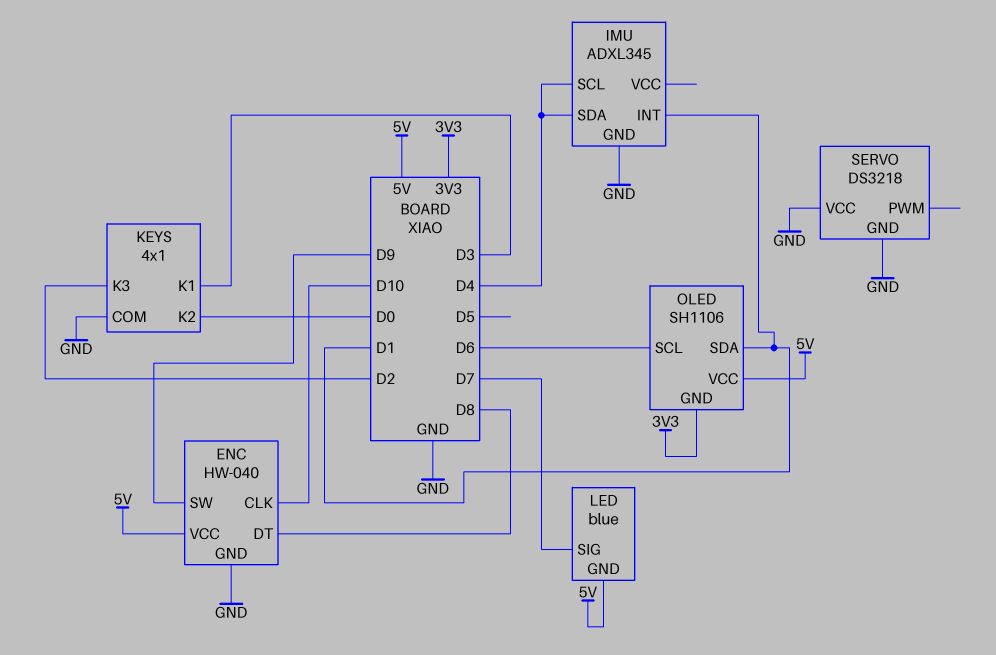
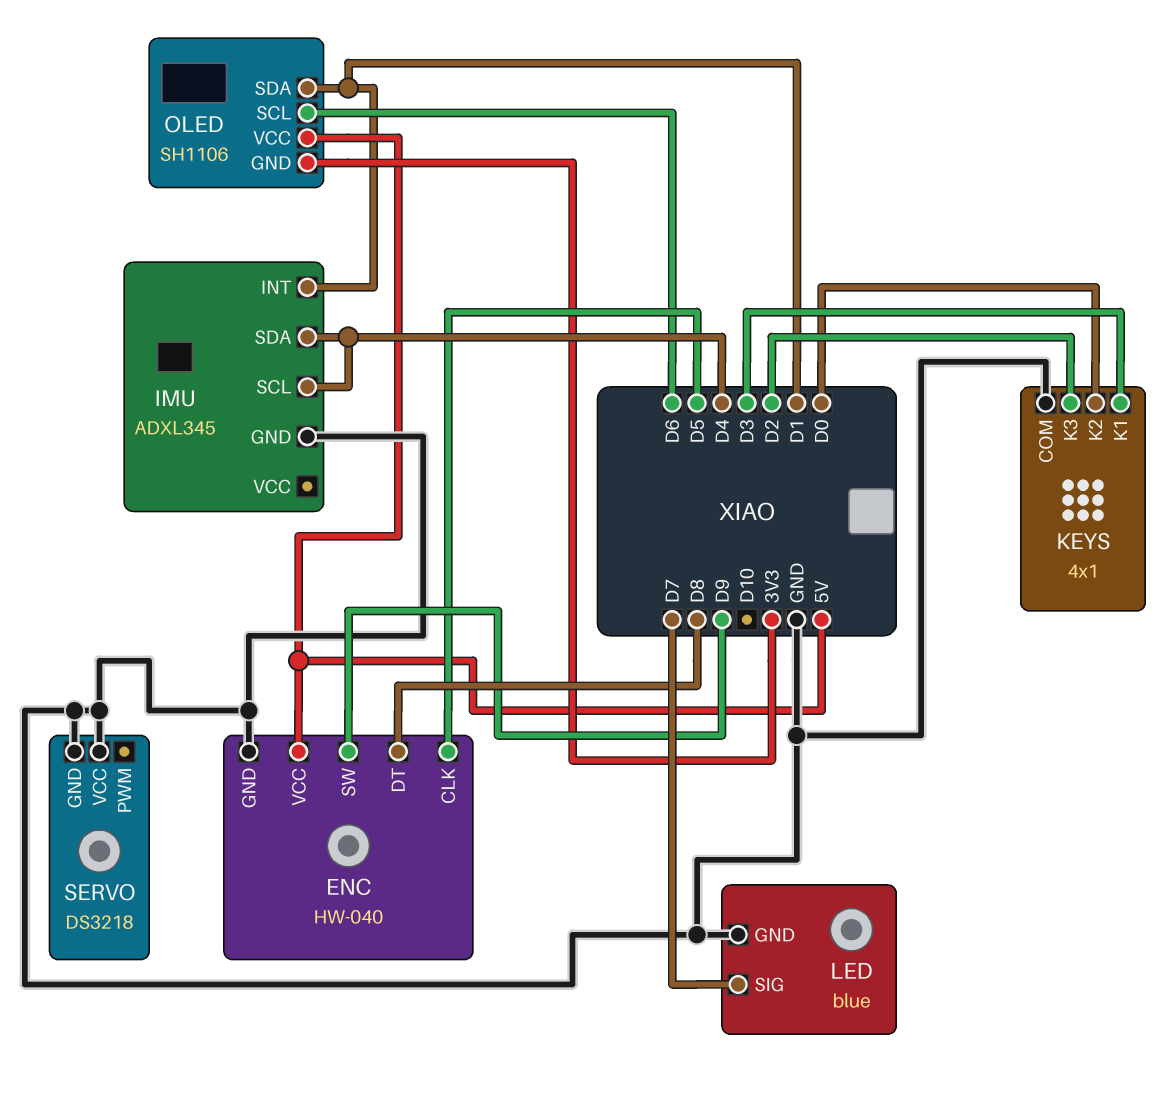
ENC pin CLK: D10 -> D5
LED pin GND: 5V -> GND

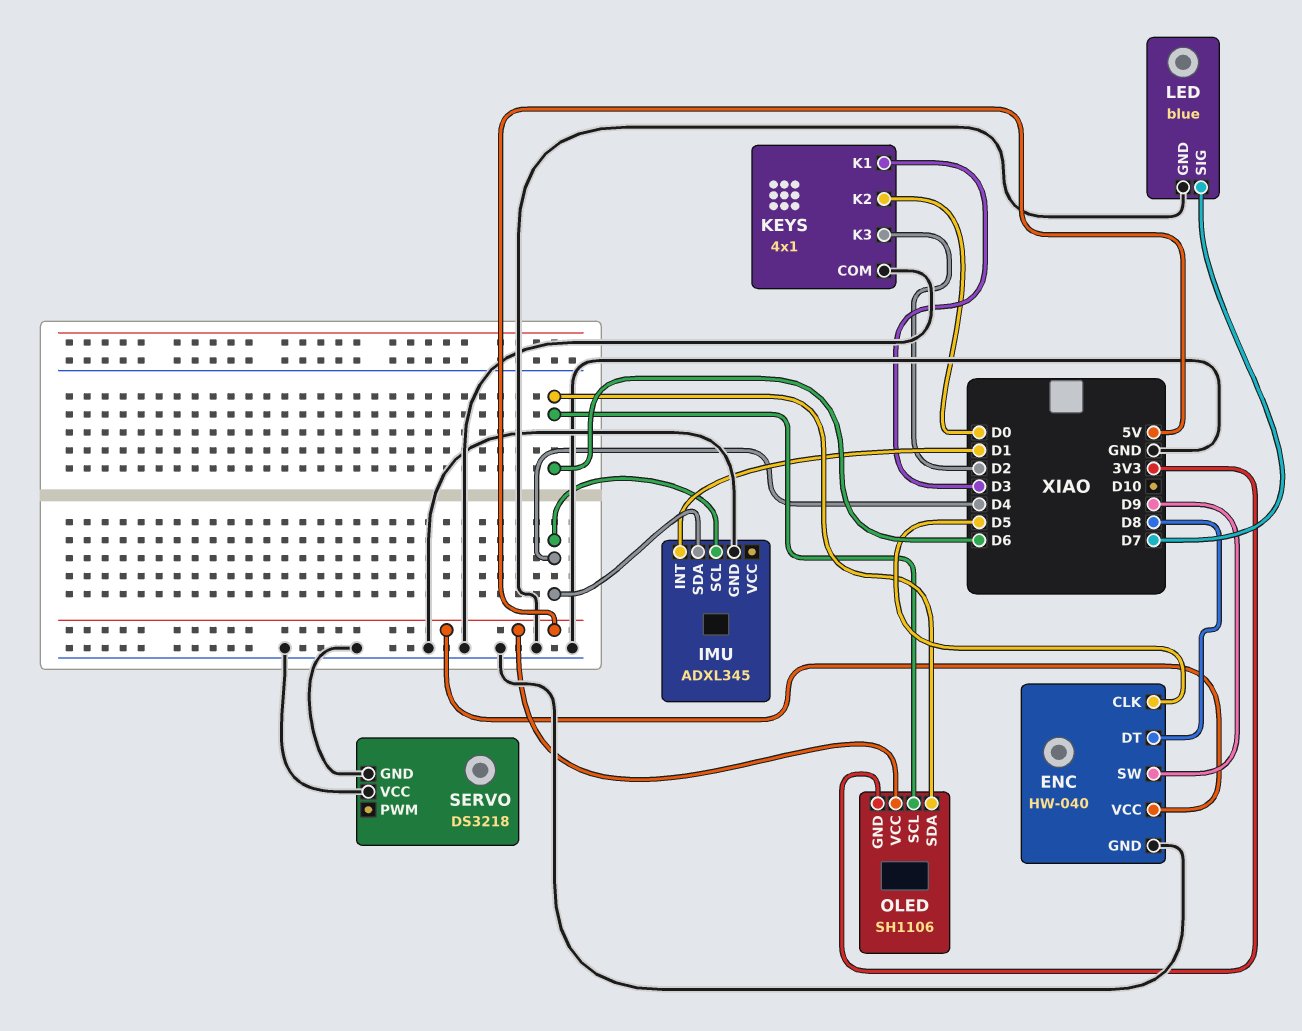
OLED pin SDA: D1 -> D6

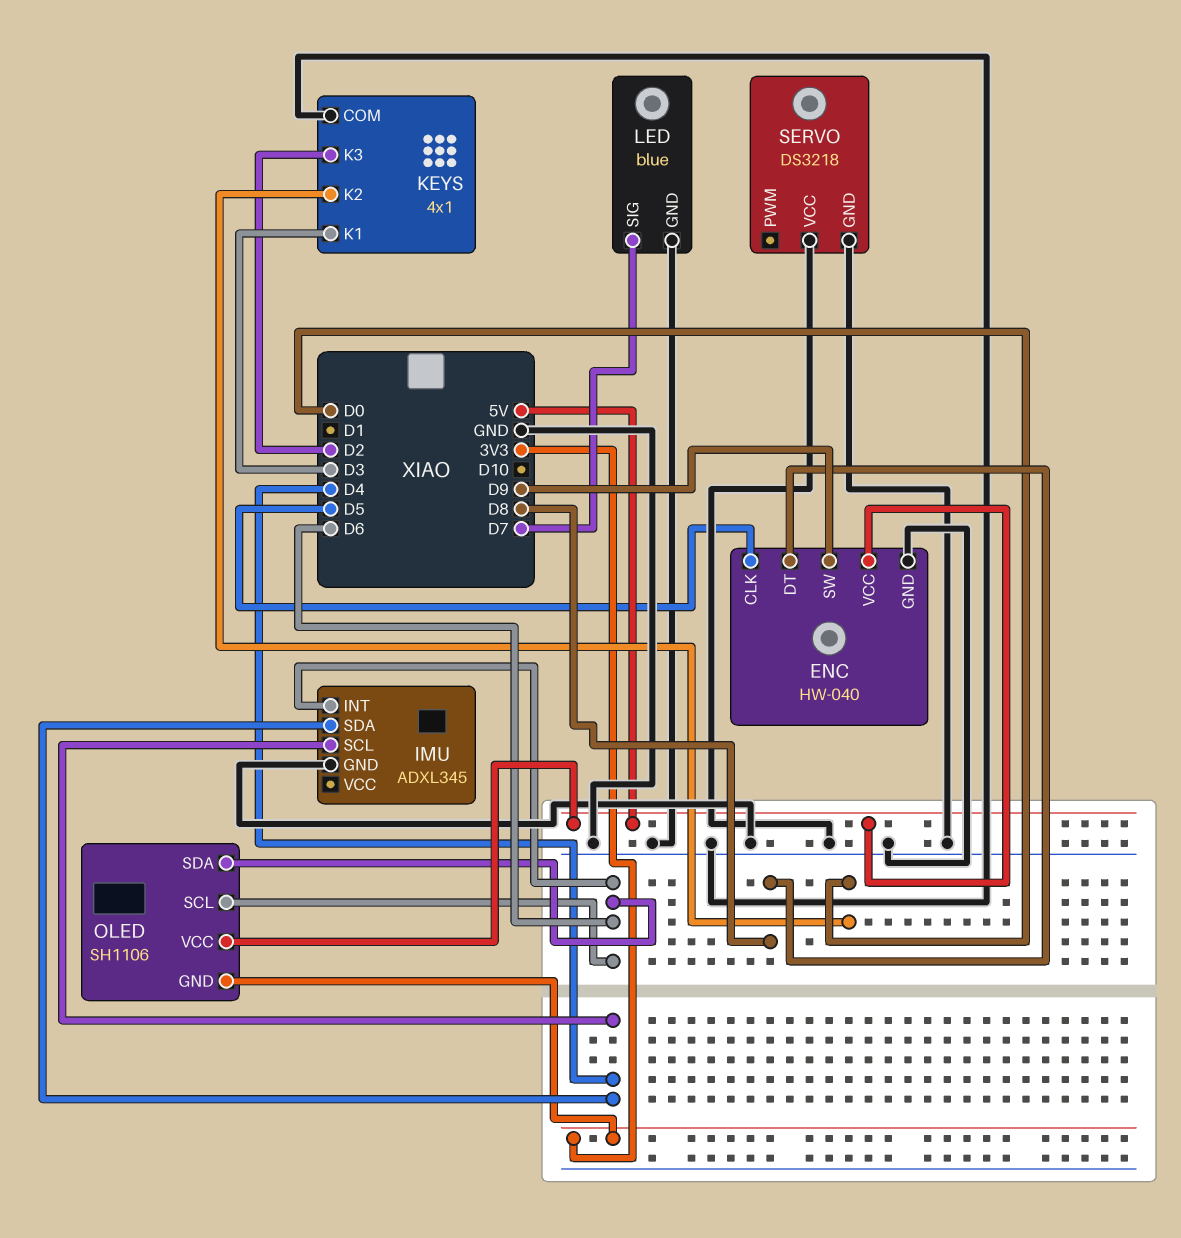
IMU pin INT: D1 -> D6

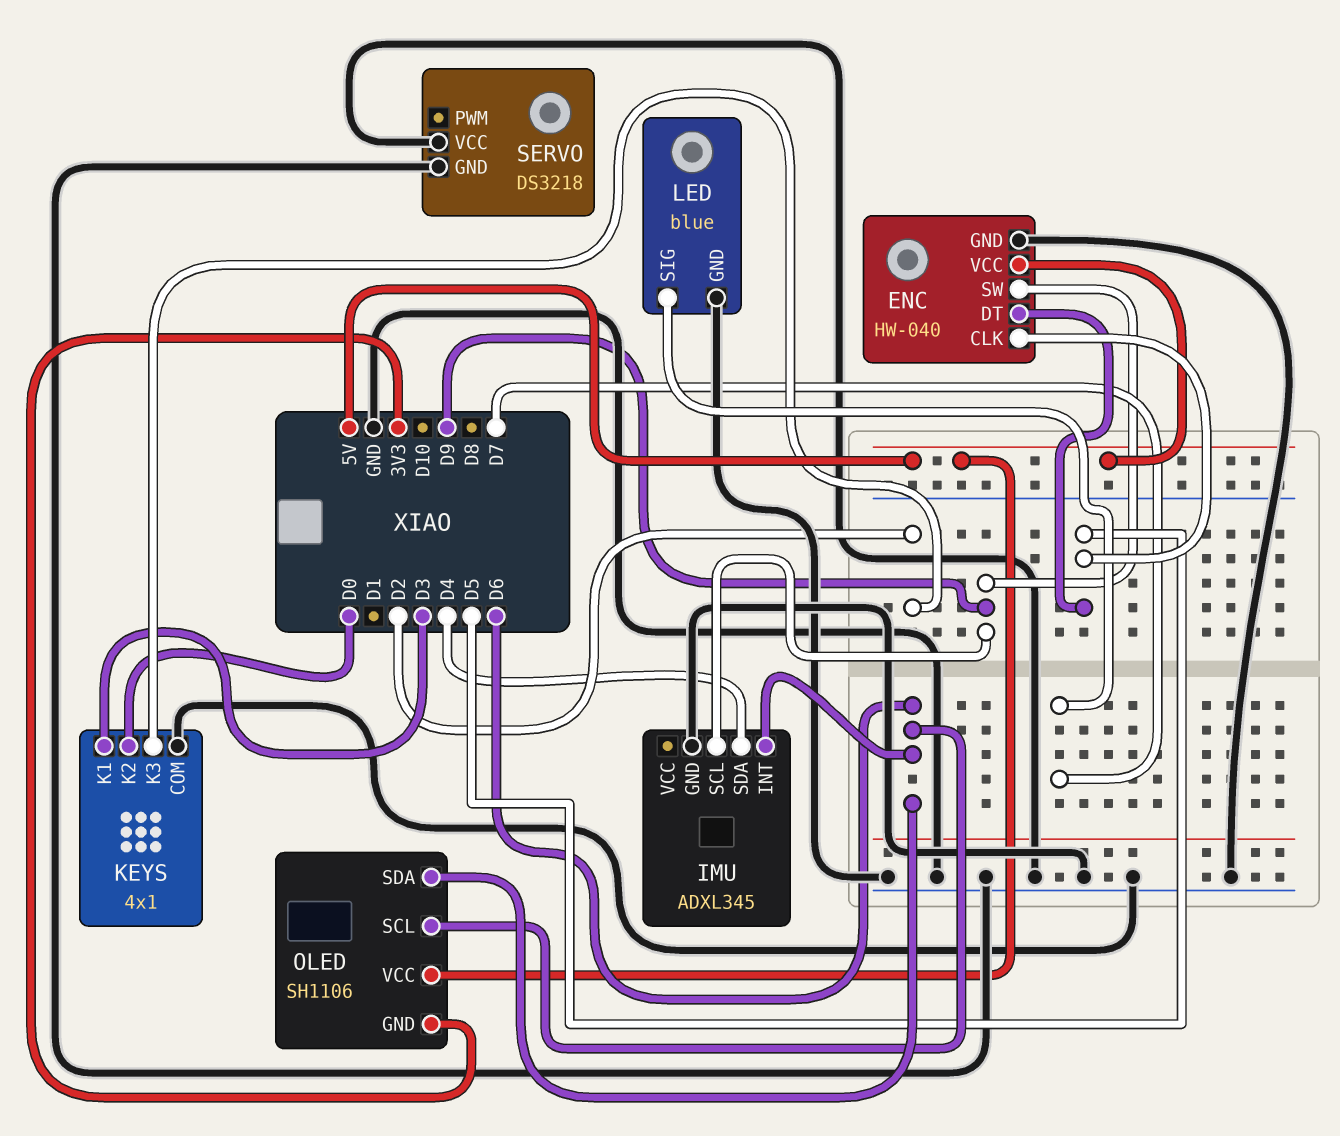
ENC pin DT: D8 -> D5
IMU pin SCL: D4 -> D9

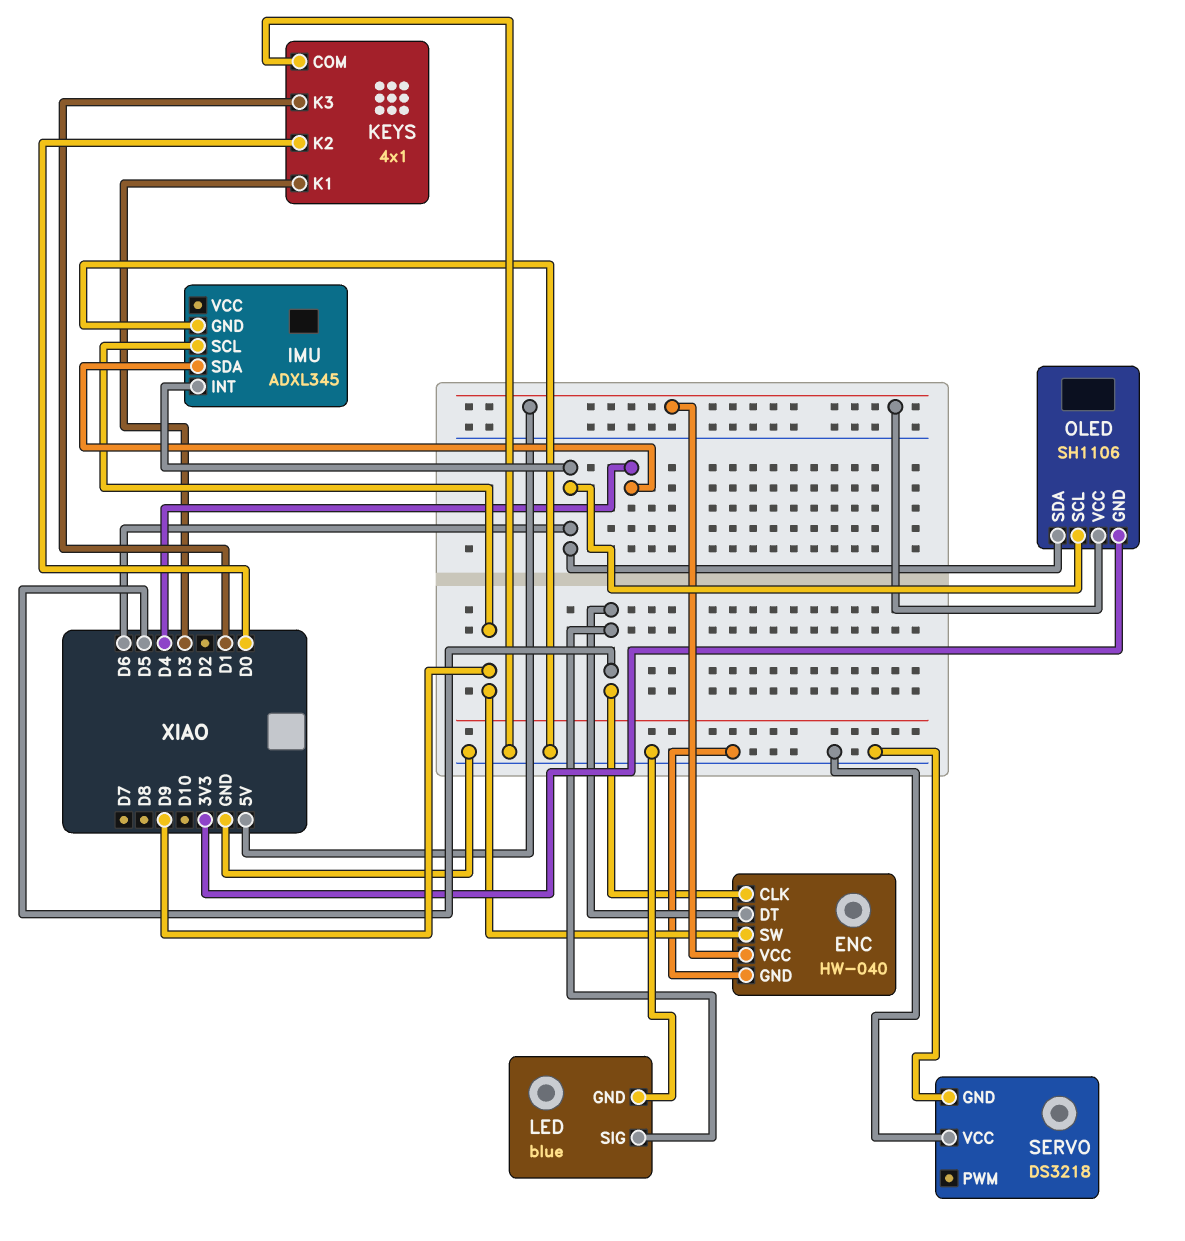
KEYS pin K3: D2 -> D1
LED pin SIG: D7 -> D5

